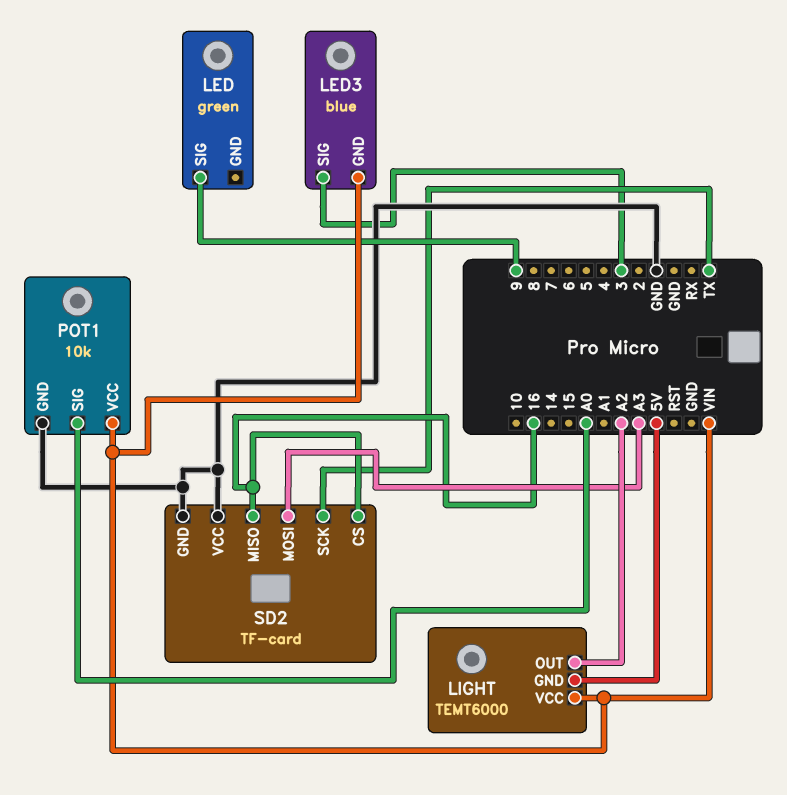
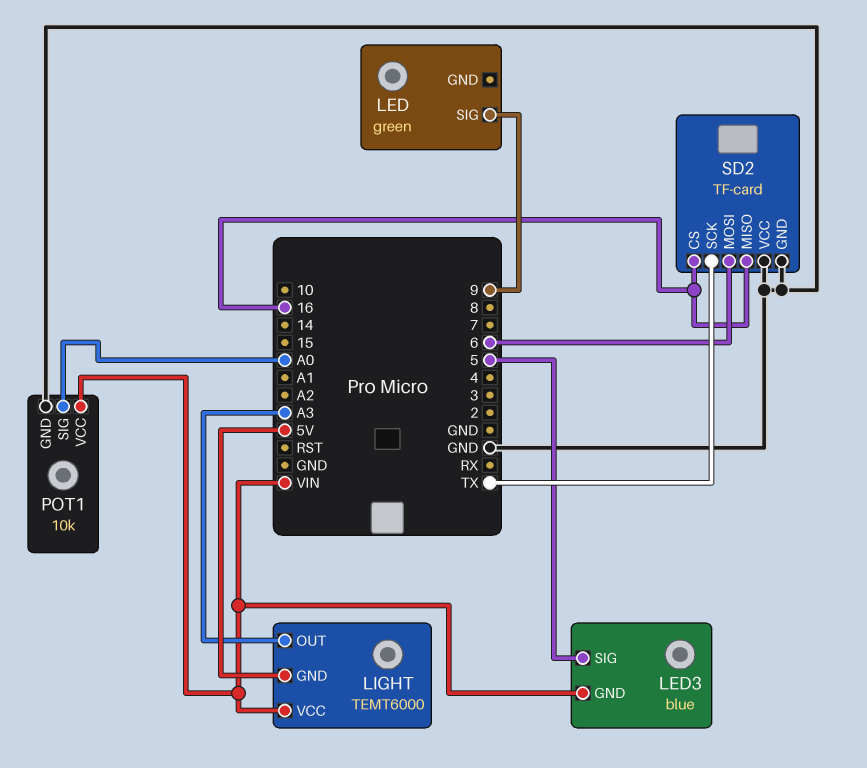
LED3 pin SIG: 3 -> 5
LIGHT pin OUT: A2 -> A3
SD2 pin MOSI: A3 -> 6

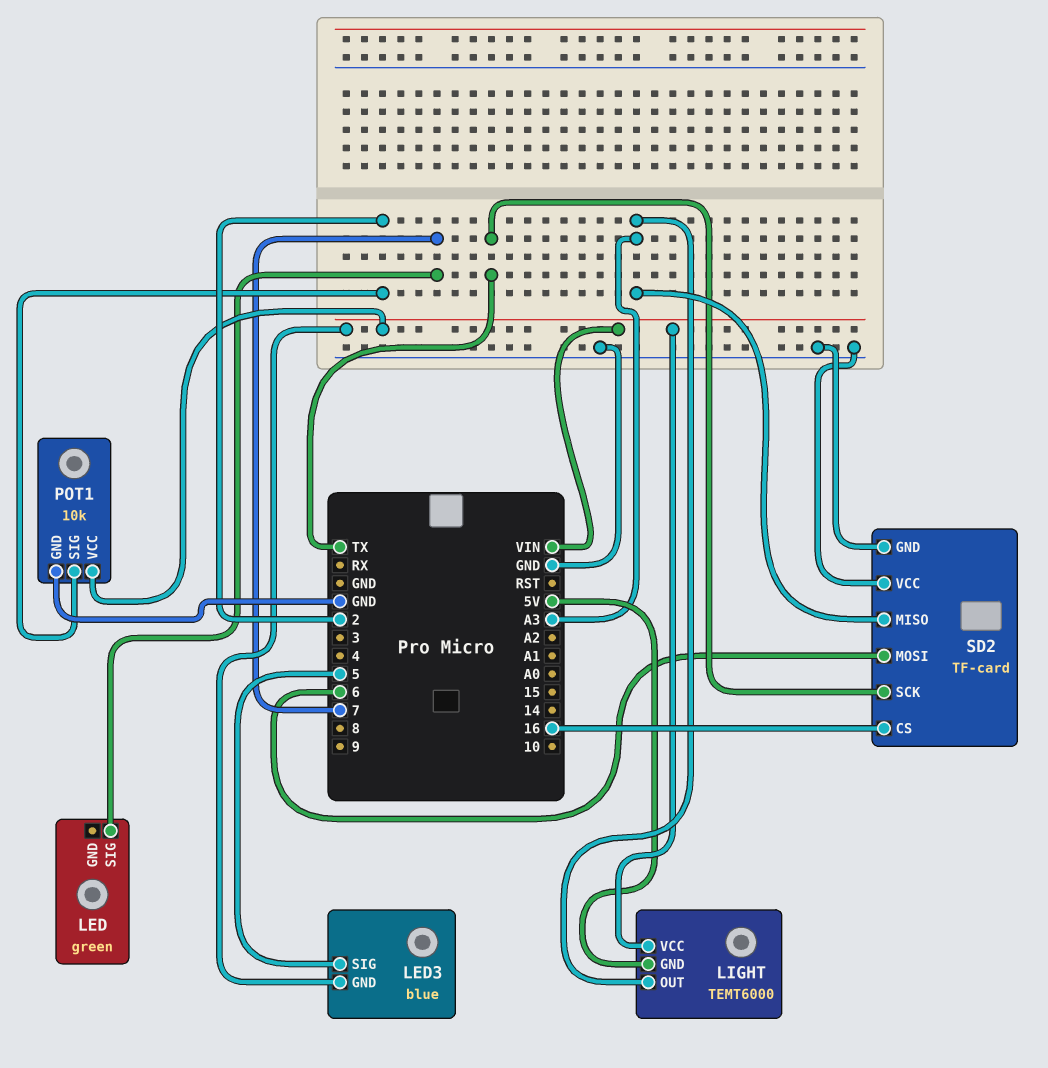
LED pin SIG: 9 -> 7
POT1 pin SIG: A0 -> 2
SD2 pin MISO: 16 -> A3

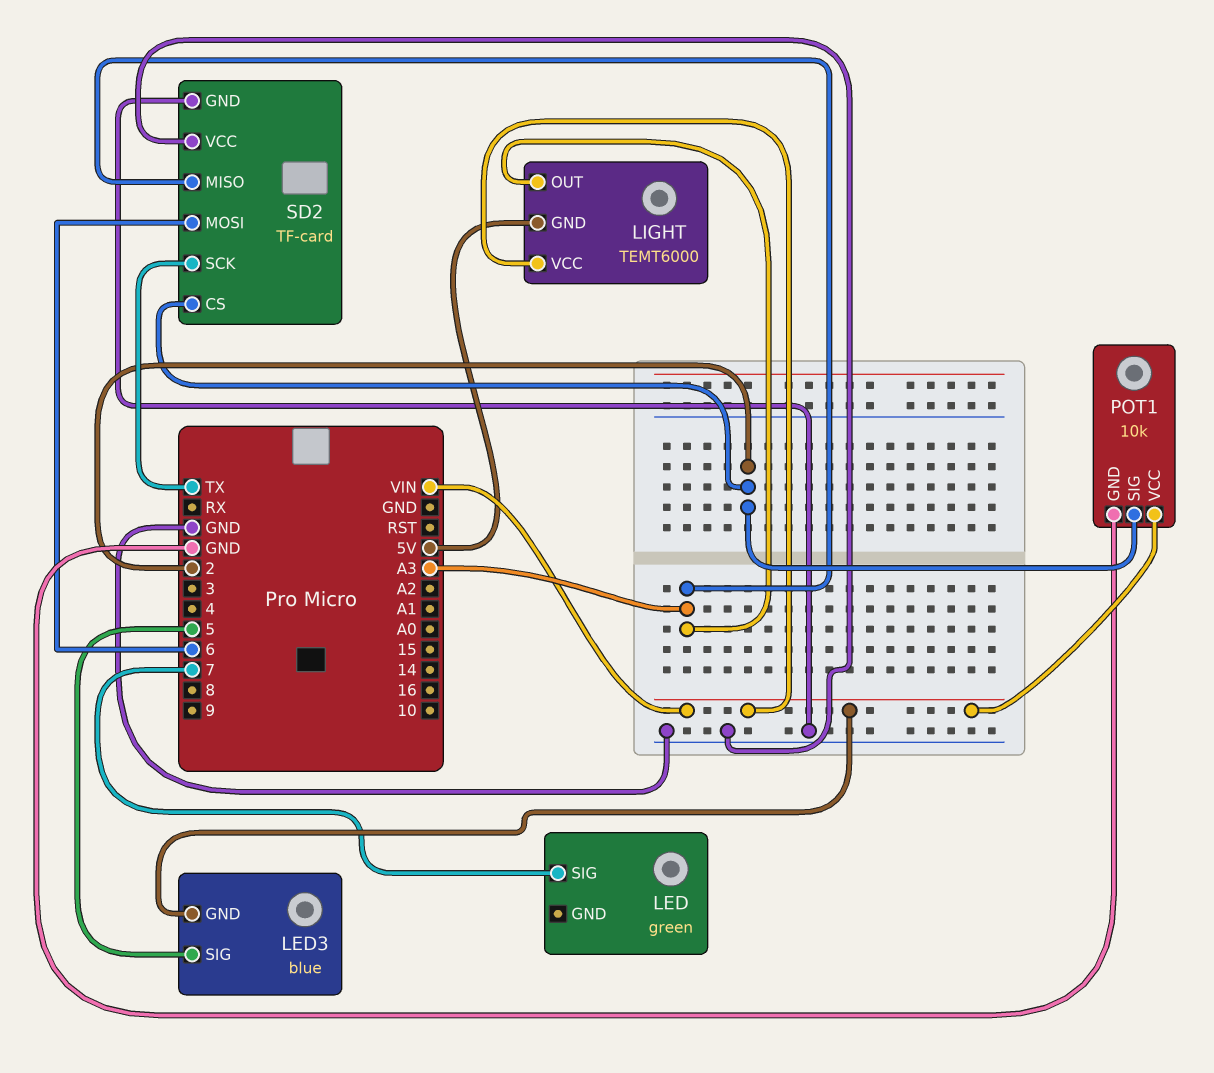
SD2 pin CS: 16 -> 2

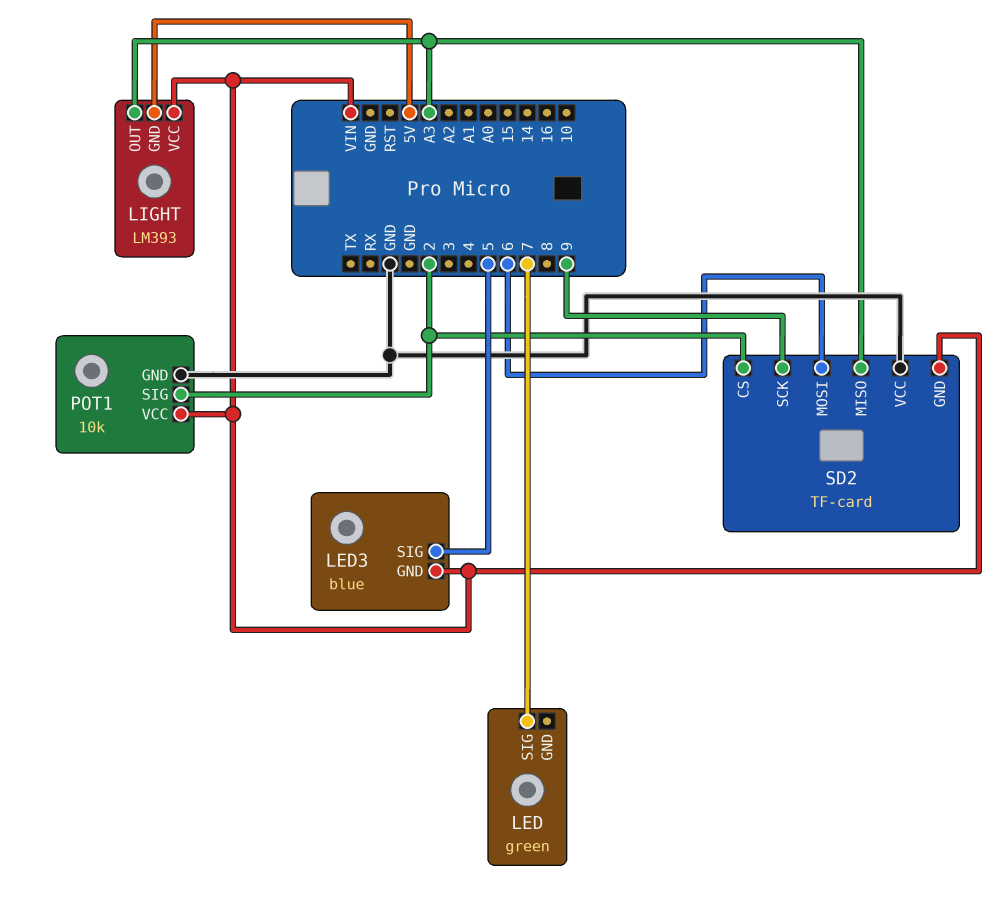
LIGHT: TEMT6000 -> LM393
SD2 pin GND: GND -> VIN
SD2 pin SCK: TX -> 9

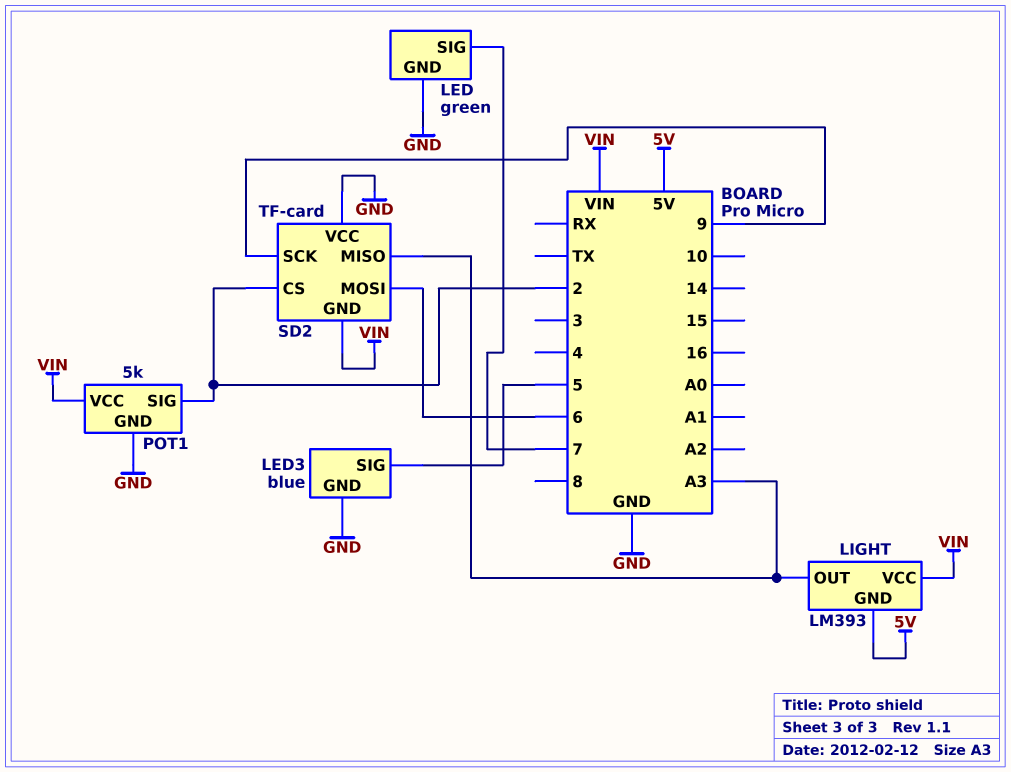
LED pin GND: none -> GND
LED3 pin GND: VIN -> GND
POT1: 10k -> 5k

